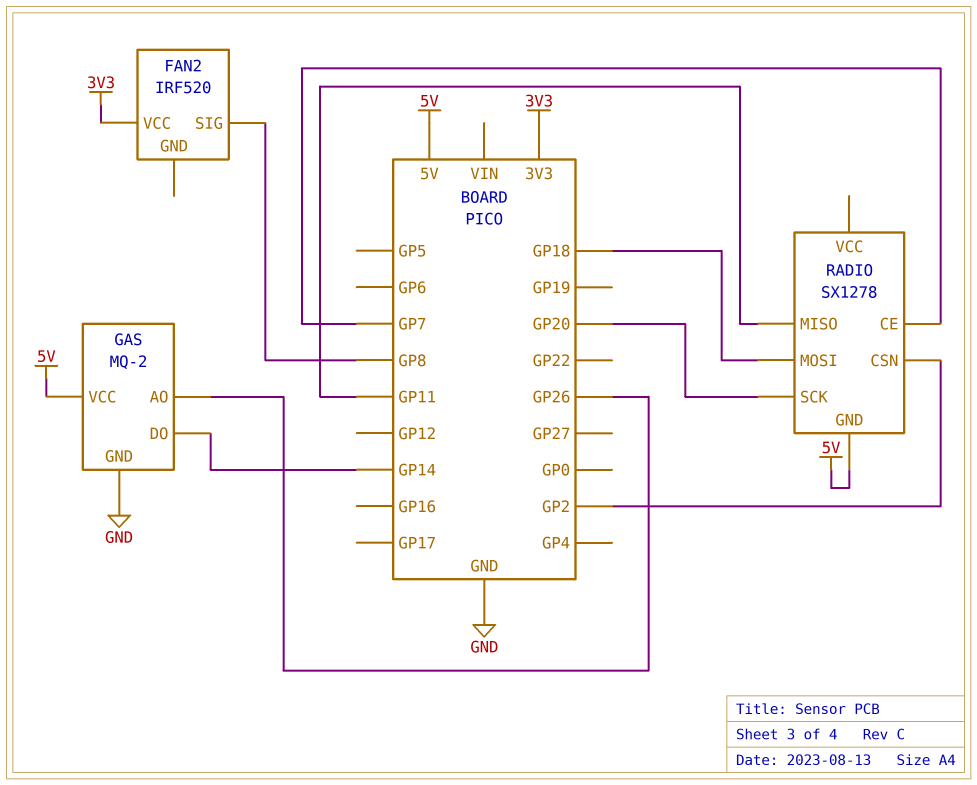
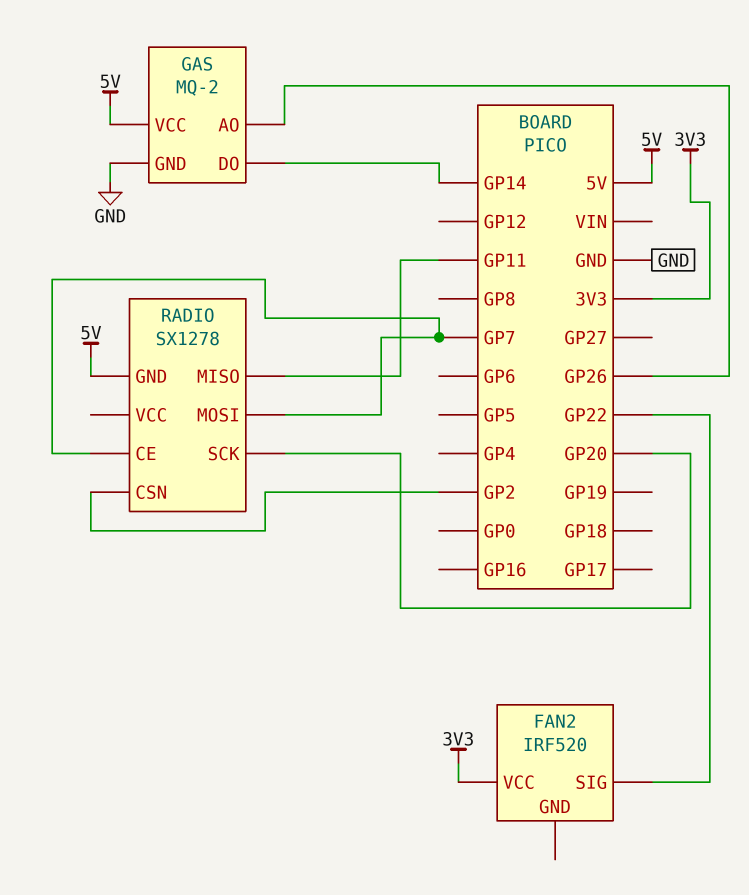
FAN2 pin SIG: GP8 -> GP22
RADIO pin MOSI: GP18 -> GP7

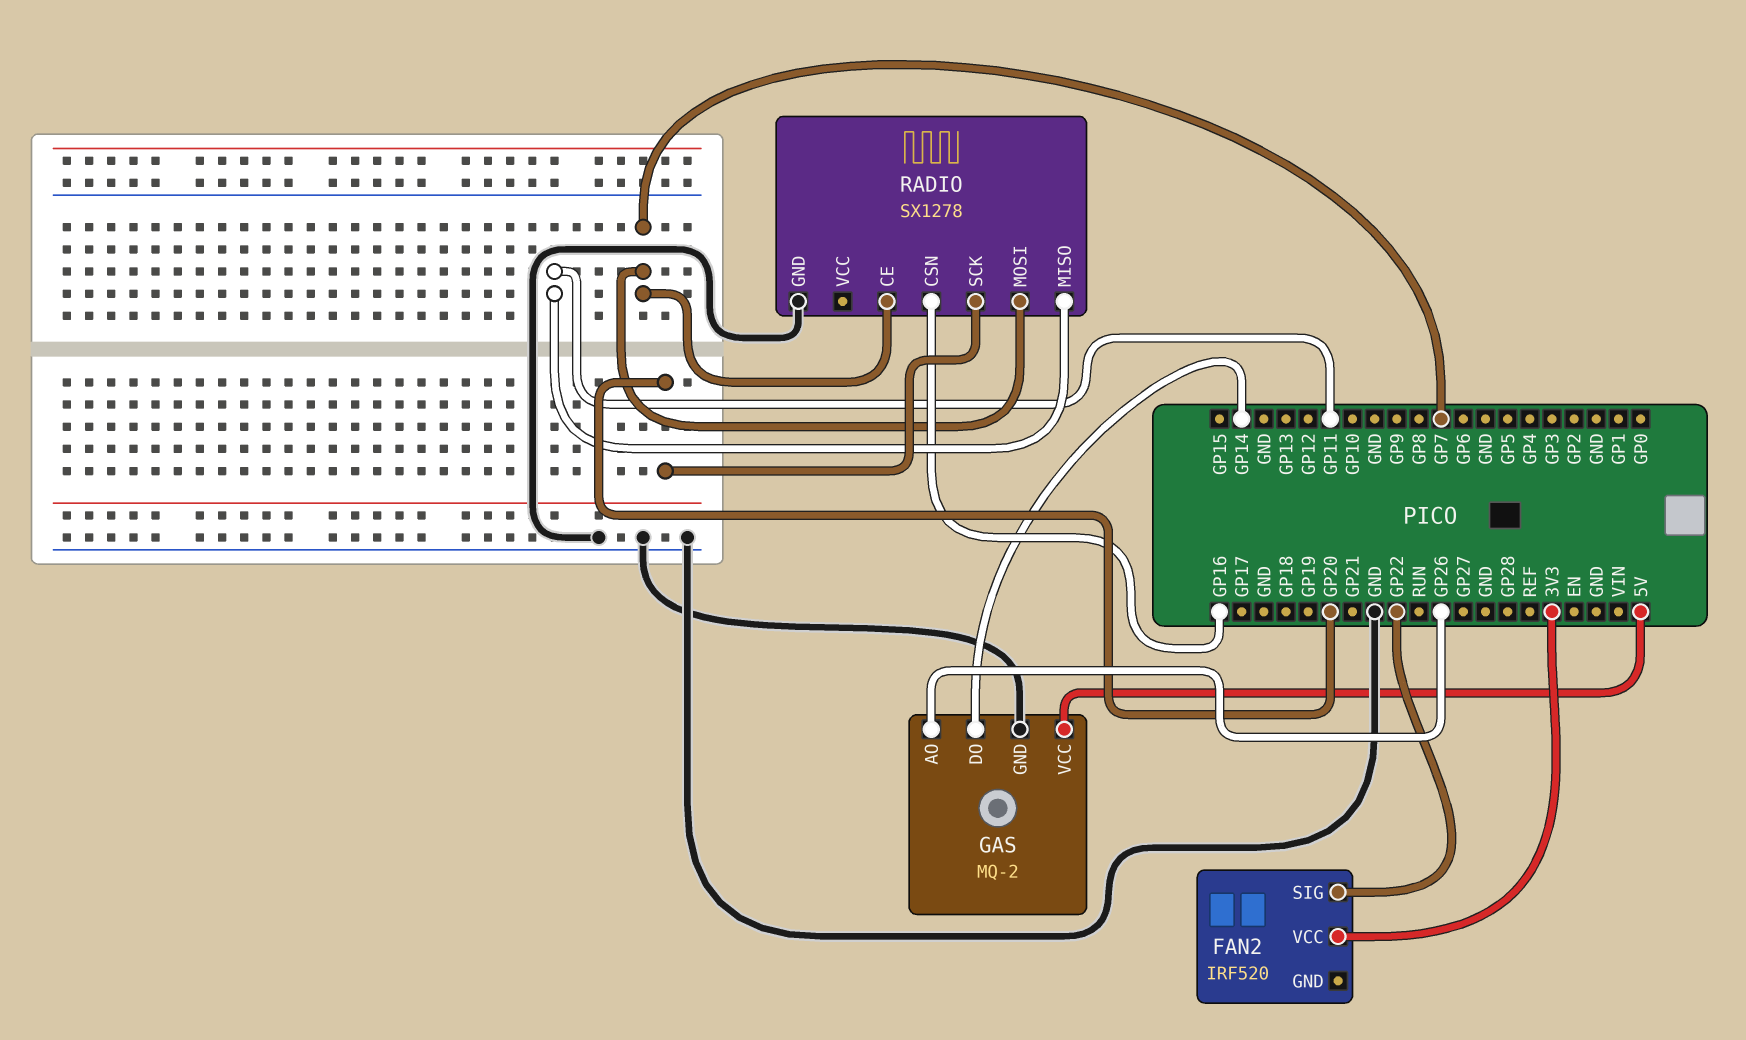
RADIO pin CSN: GP2 -> GP16
RADIO pin GND: 5V -> GND

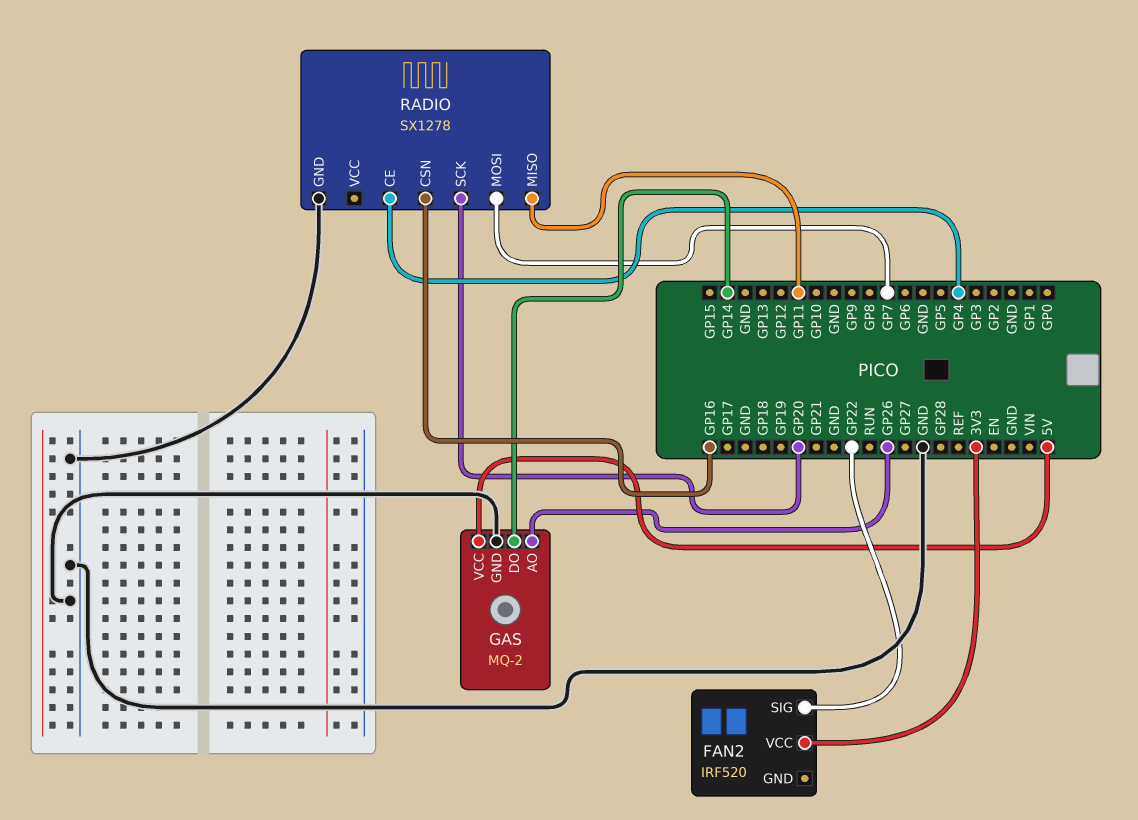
RADIO pin CE: GP7 -> GP4

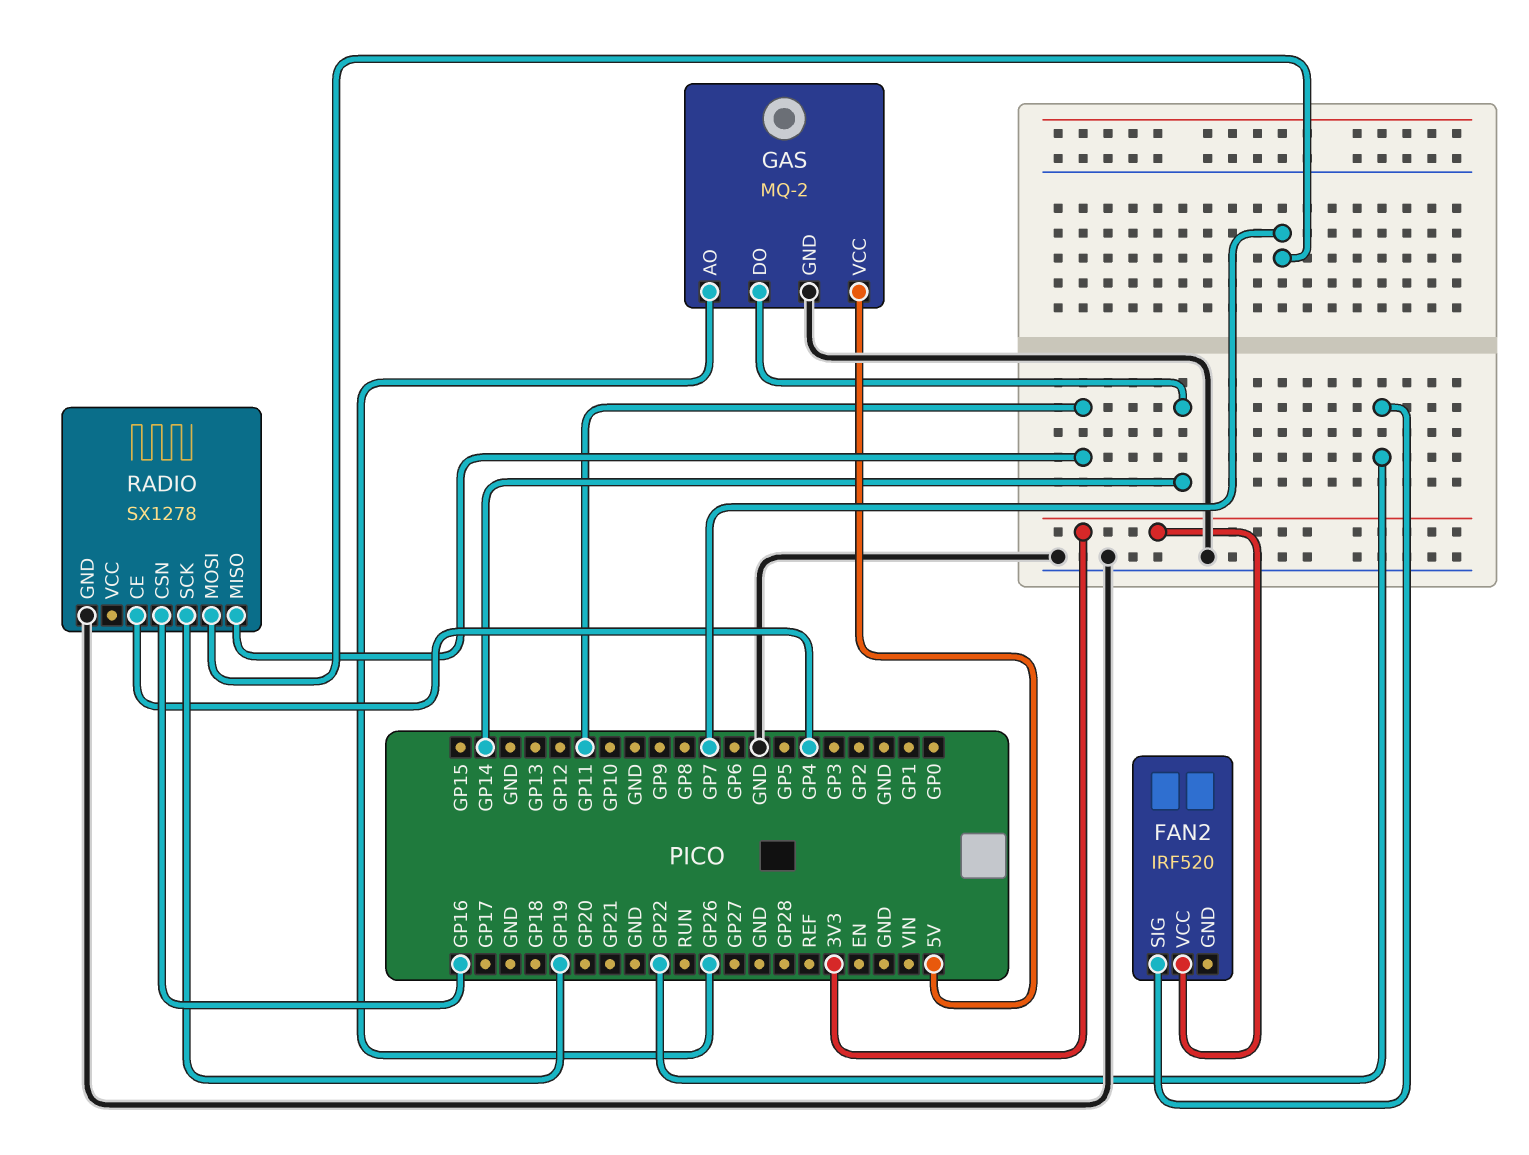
RADIO pin SCK: GP20 -> GP19

